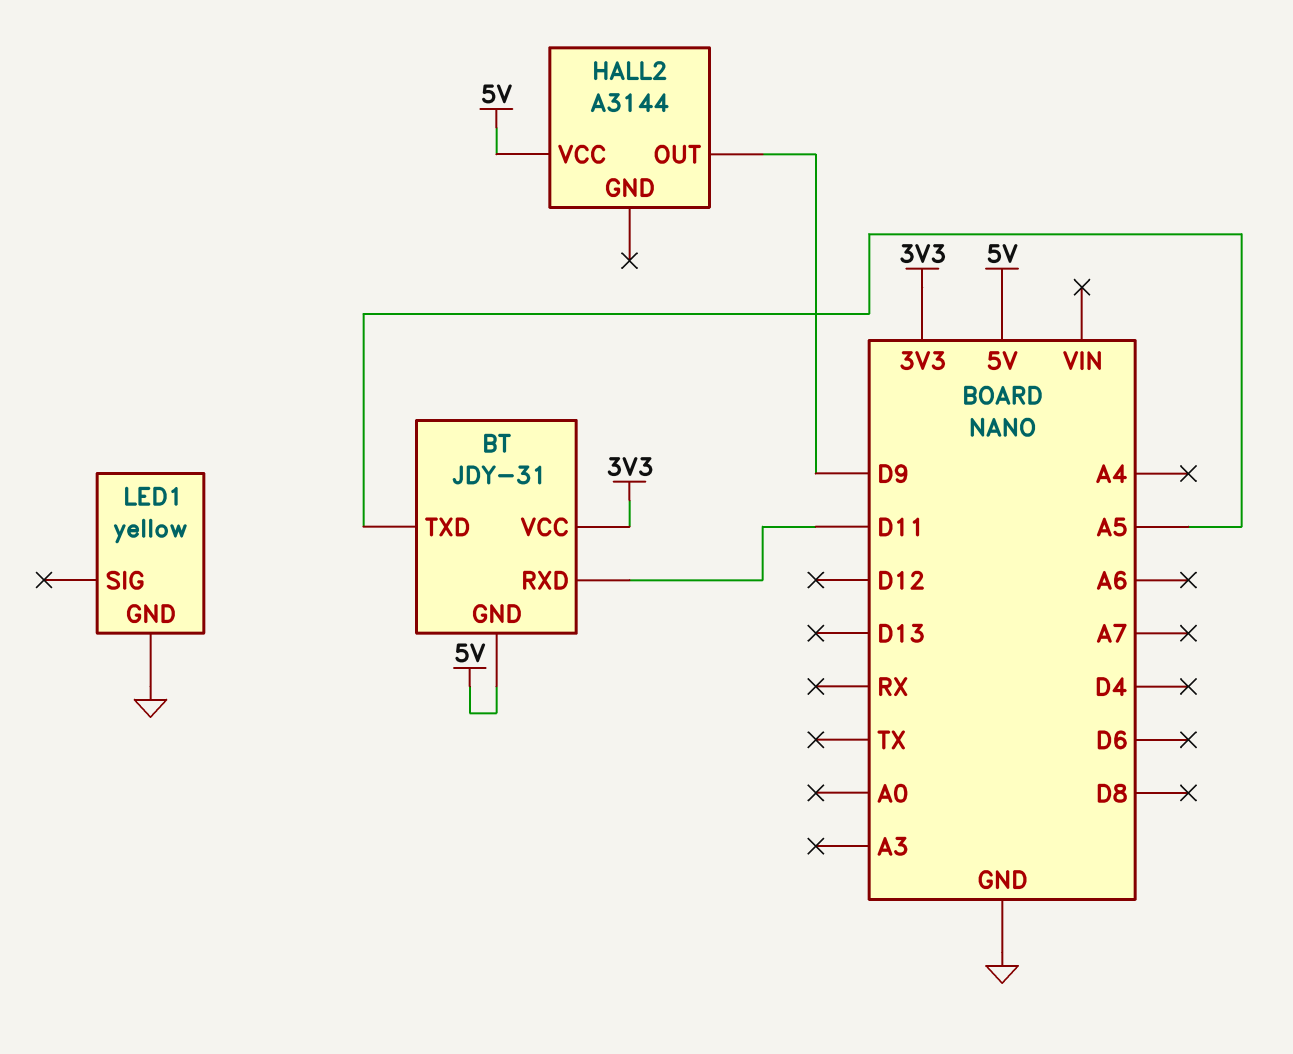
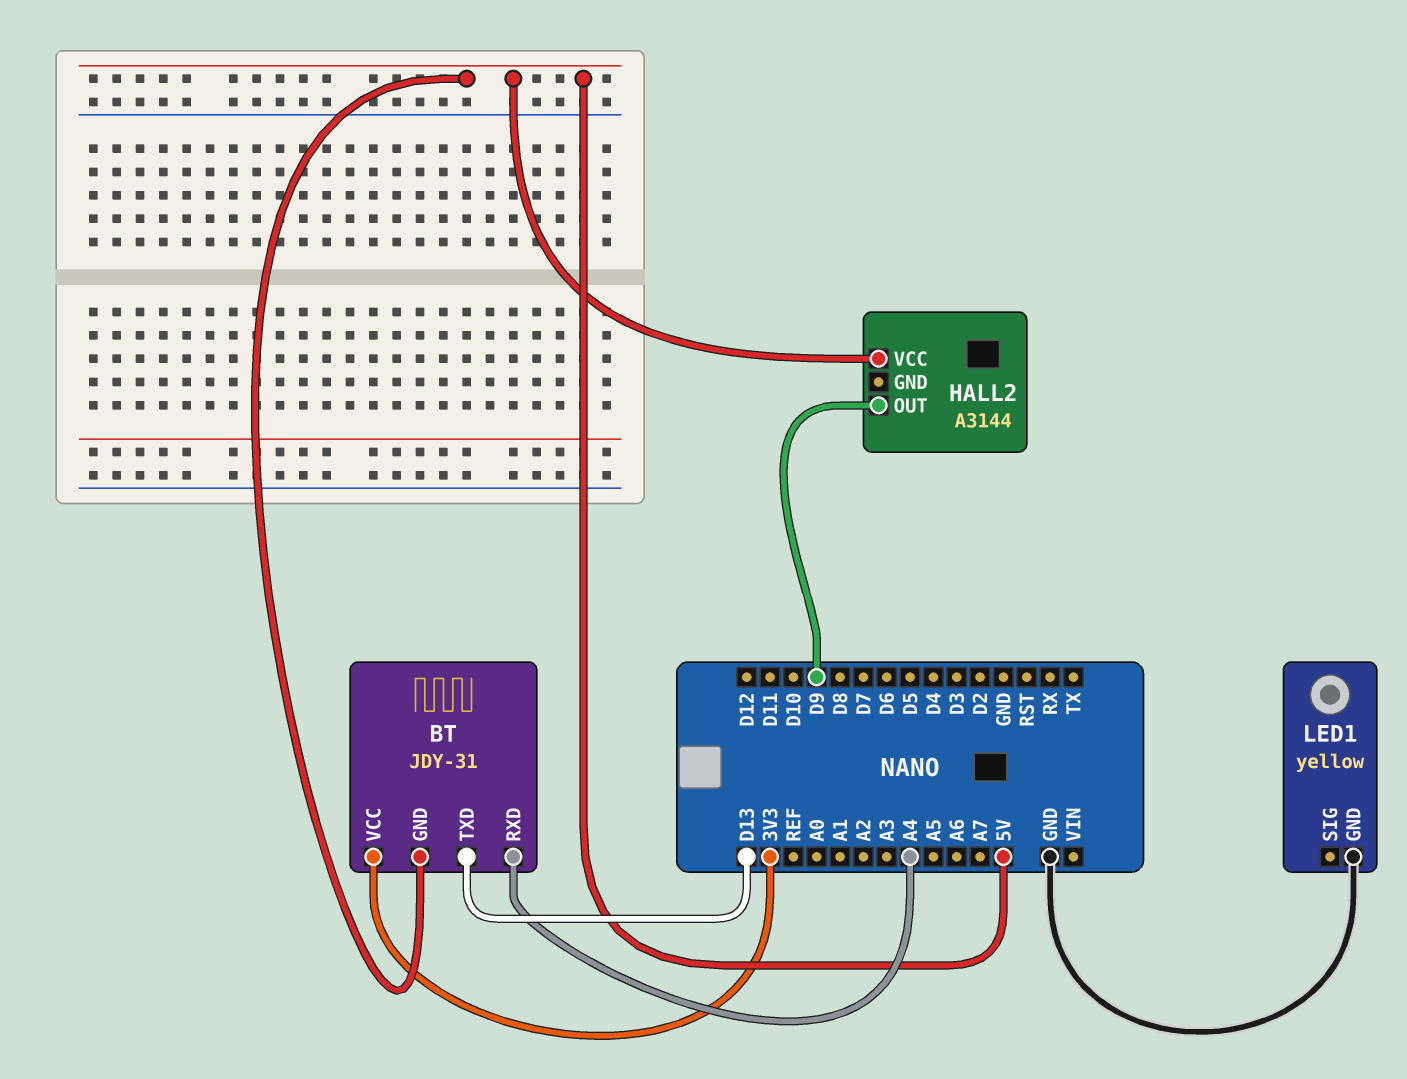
BT pin RXD: D11 -> A4
BT pin TXD: A5 -> D13

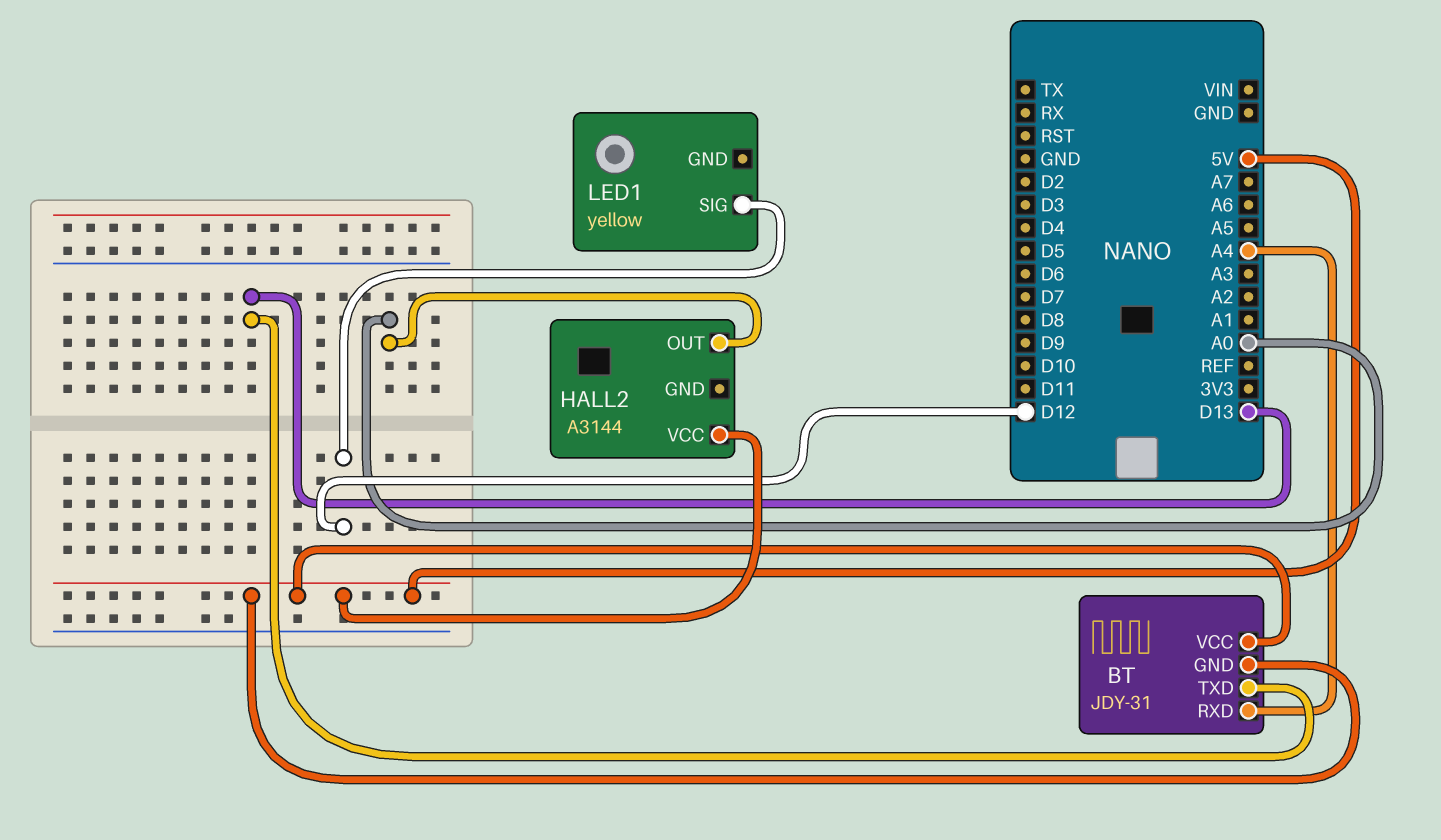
BT pin VCC: 3V3 -> 5V
HALL2 pin OUT: D9 -> A0
LED1 pin GND: GND -> none
LED1 pin SIG: none -> D12

